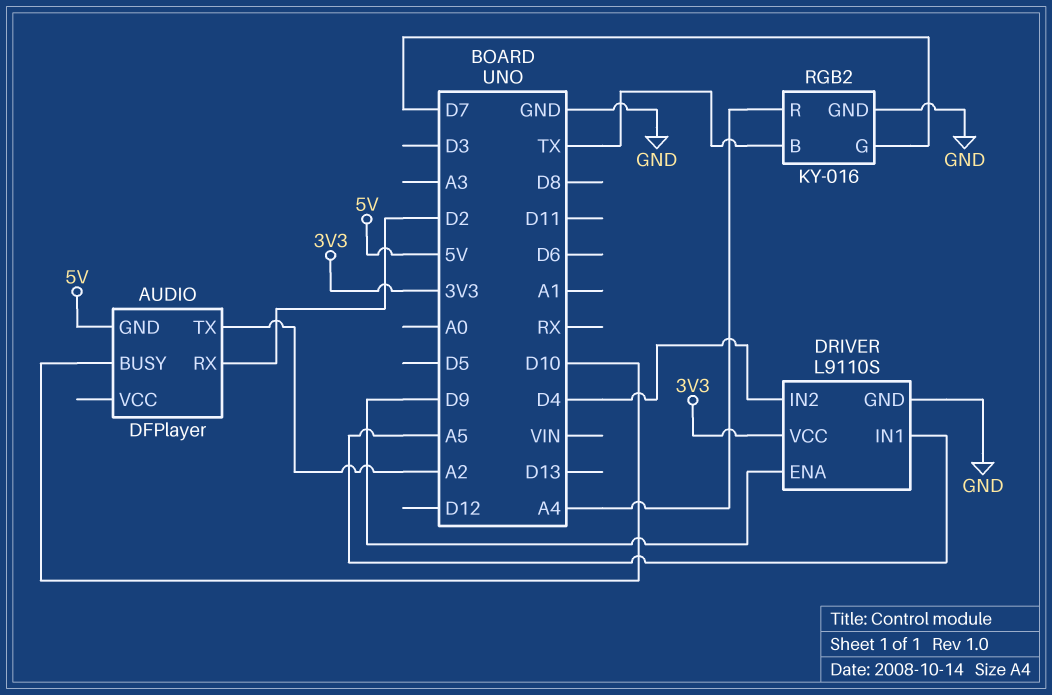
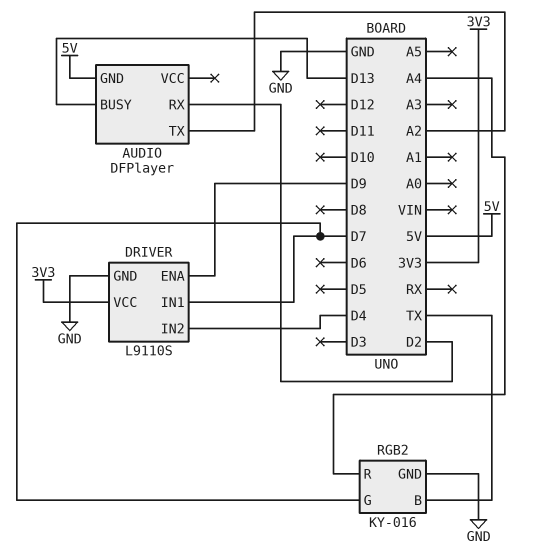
AUDIO pin BUSY: D10 -> D13
DRIVER pin IN1: A5 -> D7

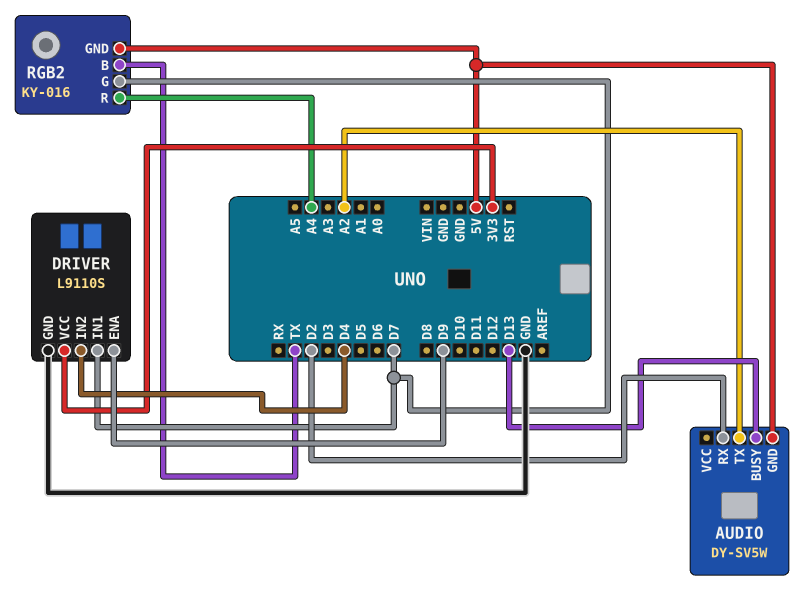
AUDIO: DFPlayer -> DY-SV5W
RGB2 pin GND: GND -> 5V

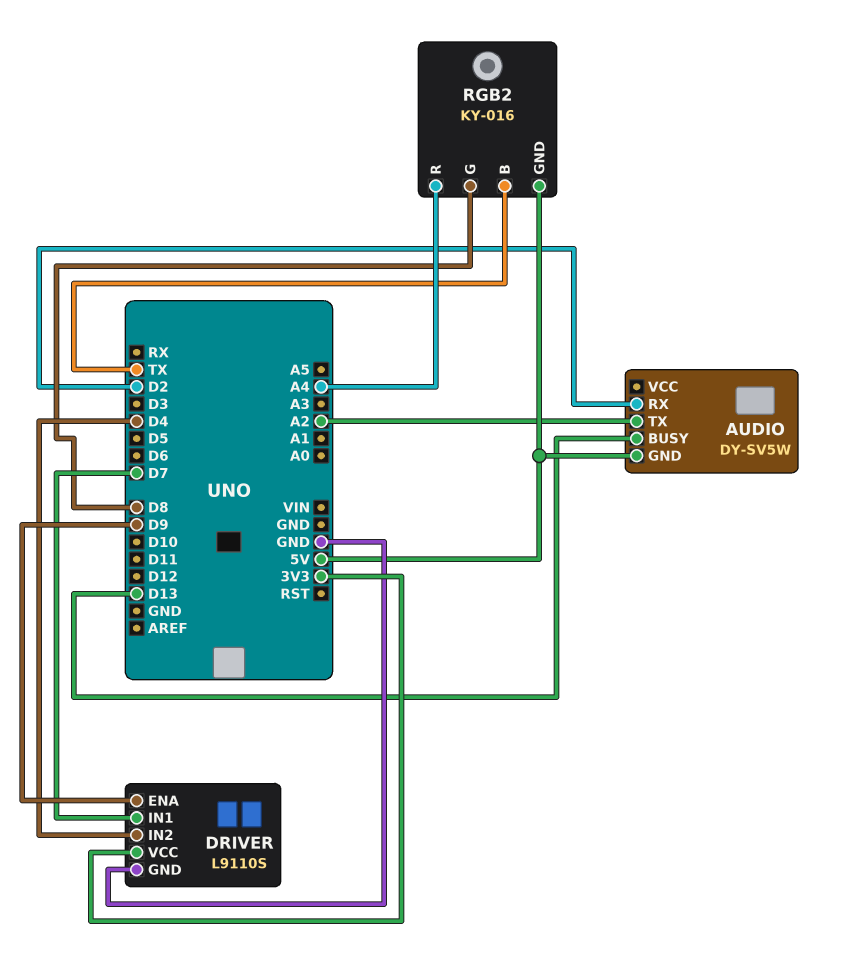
RGB2 pin G: D7 -> D8

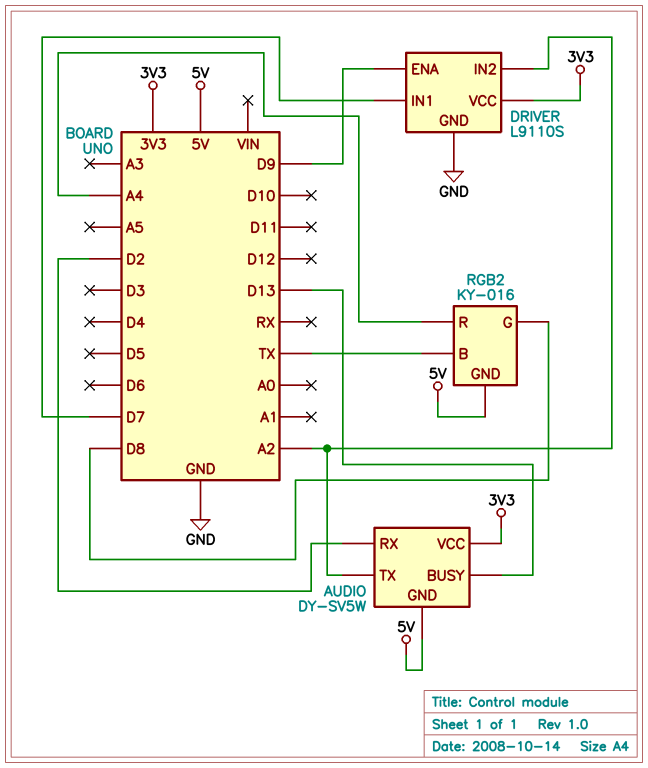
AUDIO pin VCC: none -> 3V3
DRIVER pin IN2: D4 -> A2

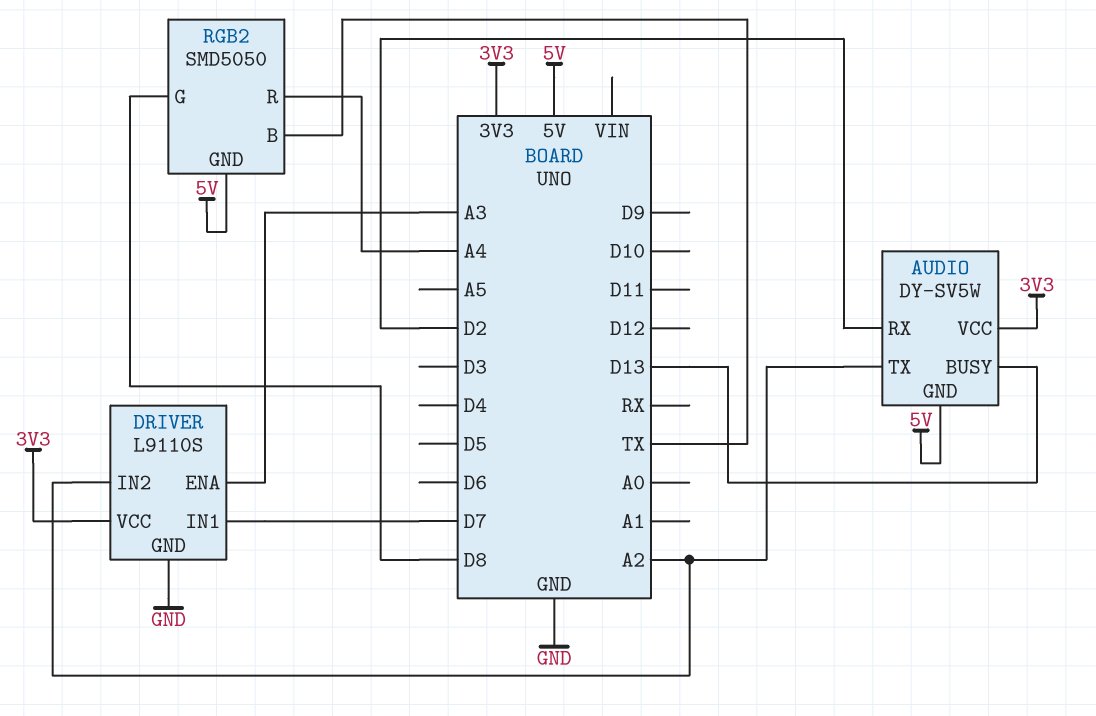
DRIVER pin ENA: D9 -> A3
RGB2: KY-016 -> SMD5050

